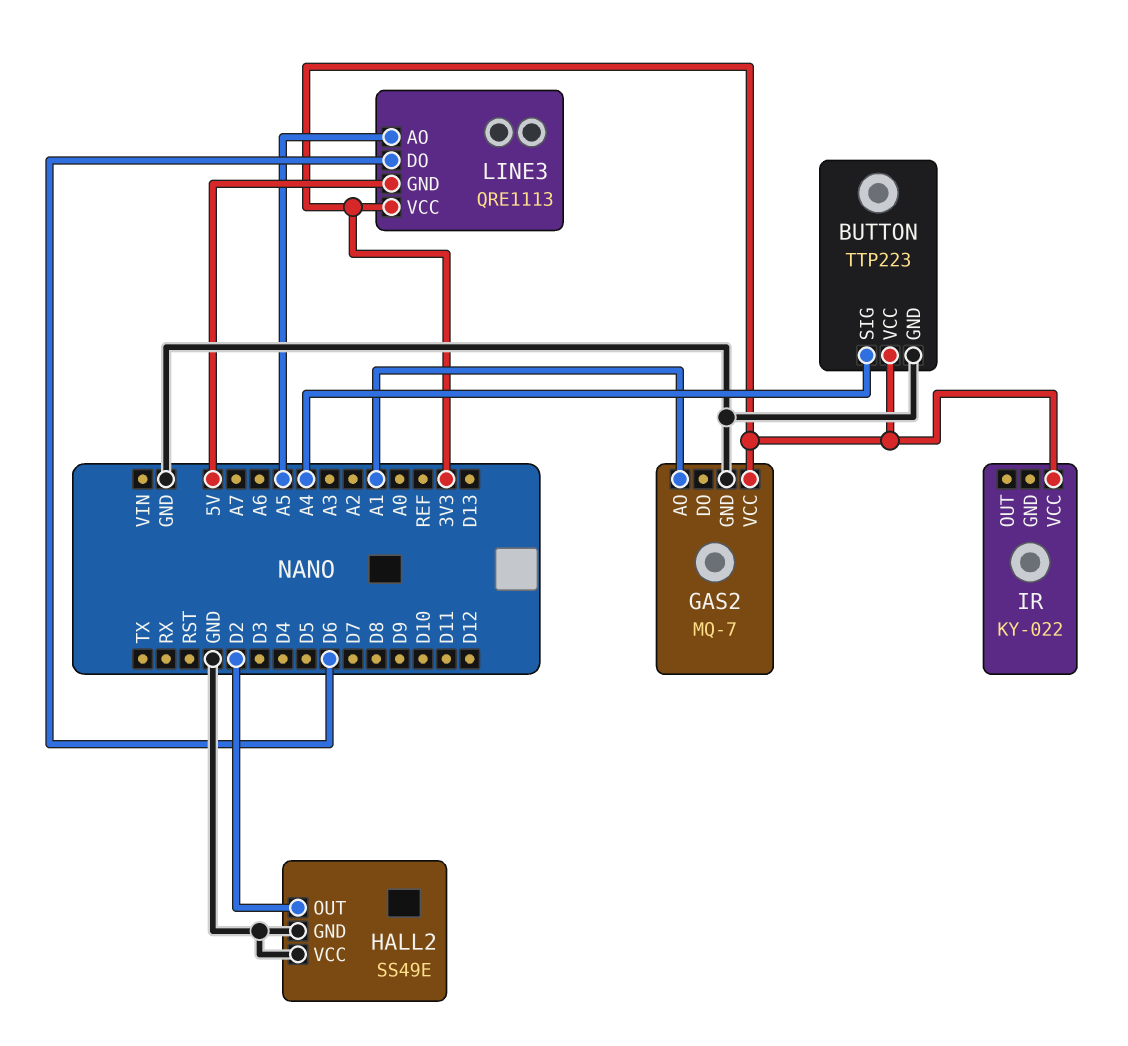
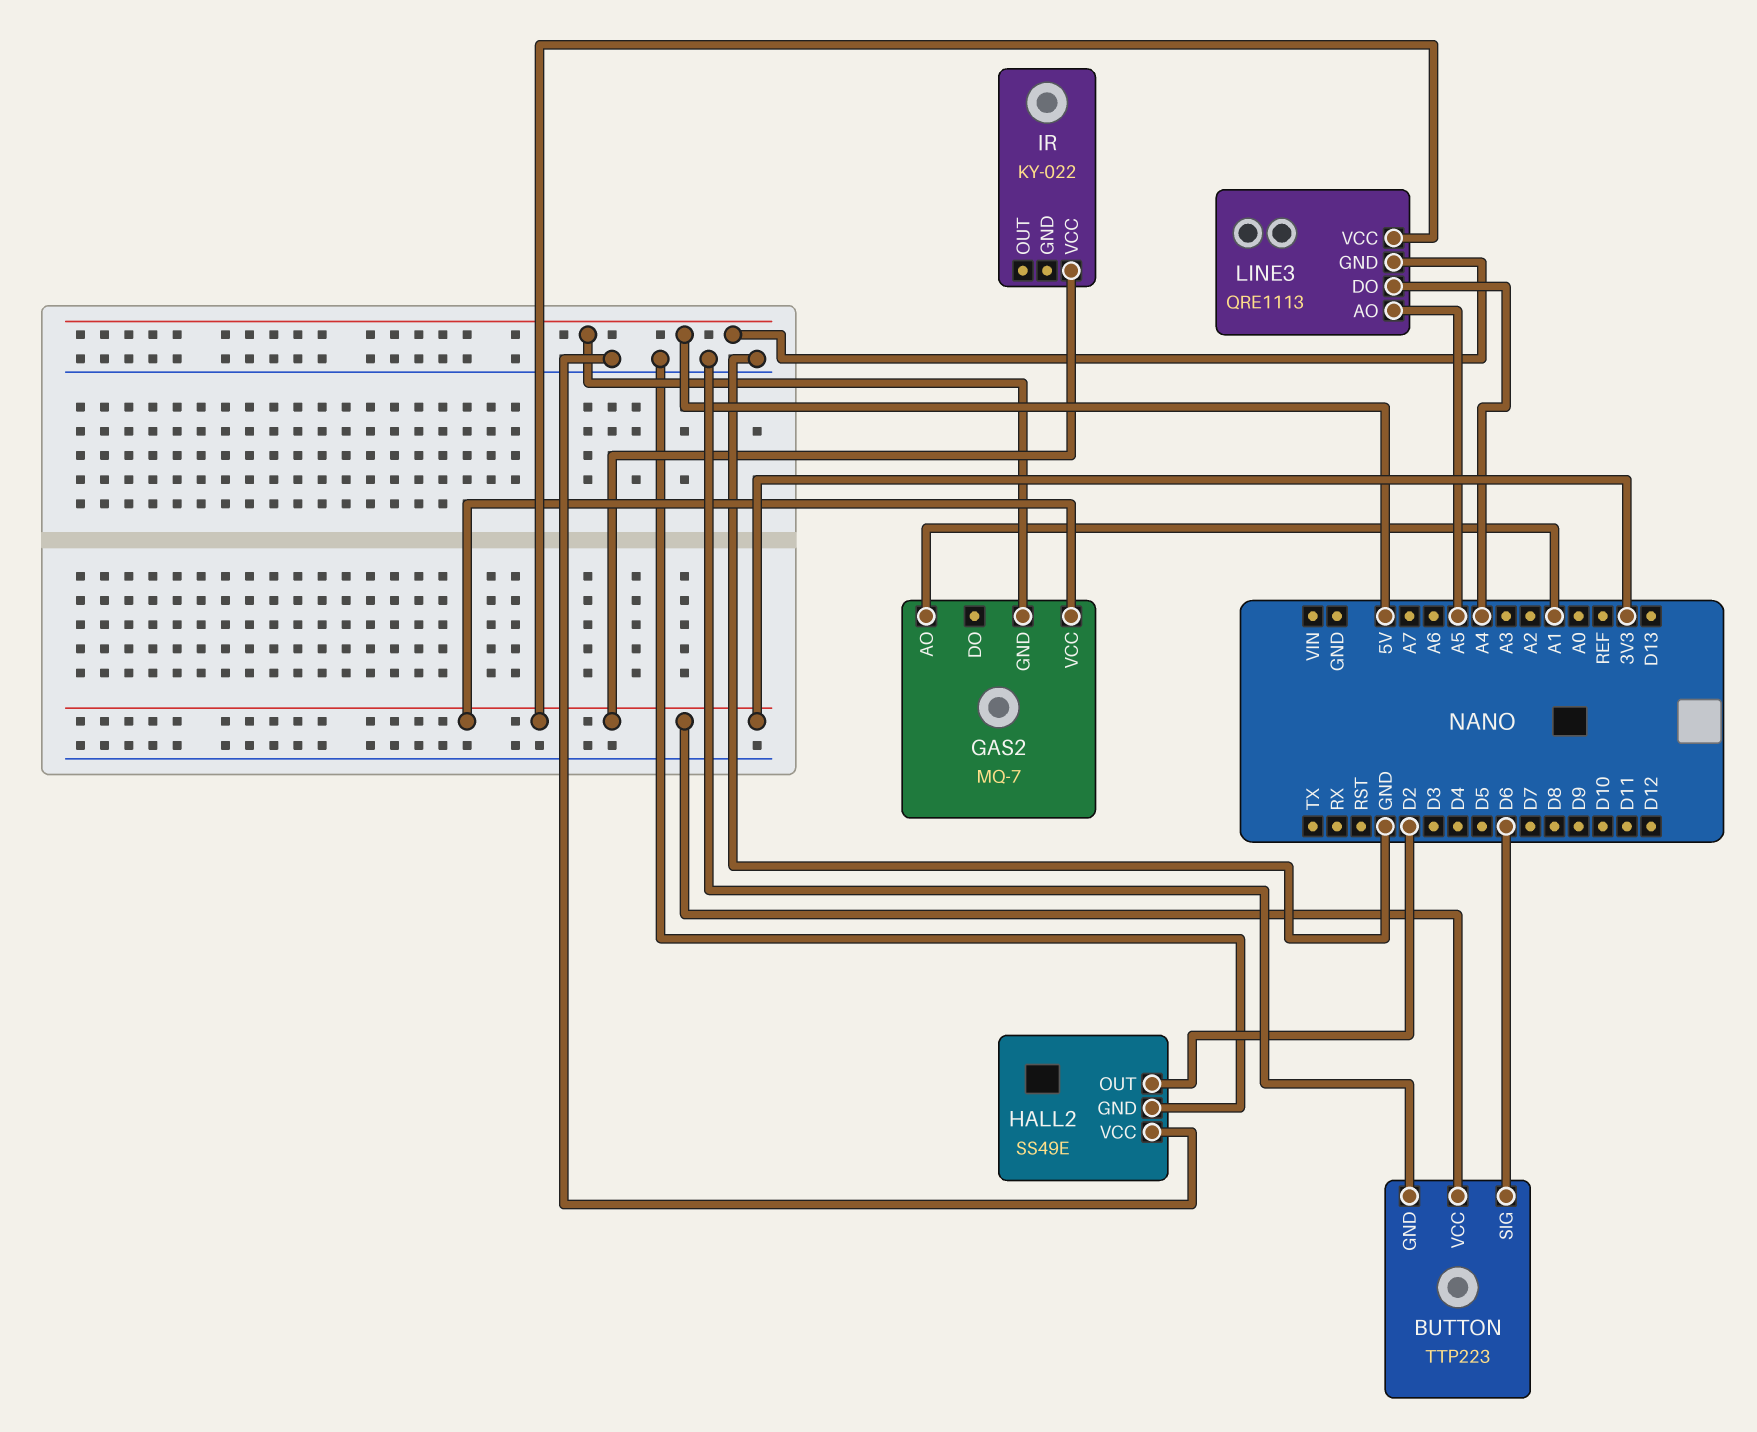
BUTTON pin SIG: A4 -> D6
GAS2 pin GND: GND -> 5V
LINE3 pin DO: D6 -> A4

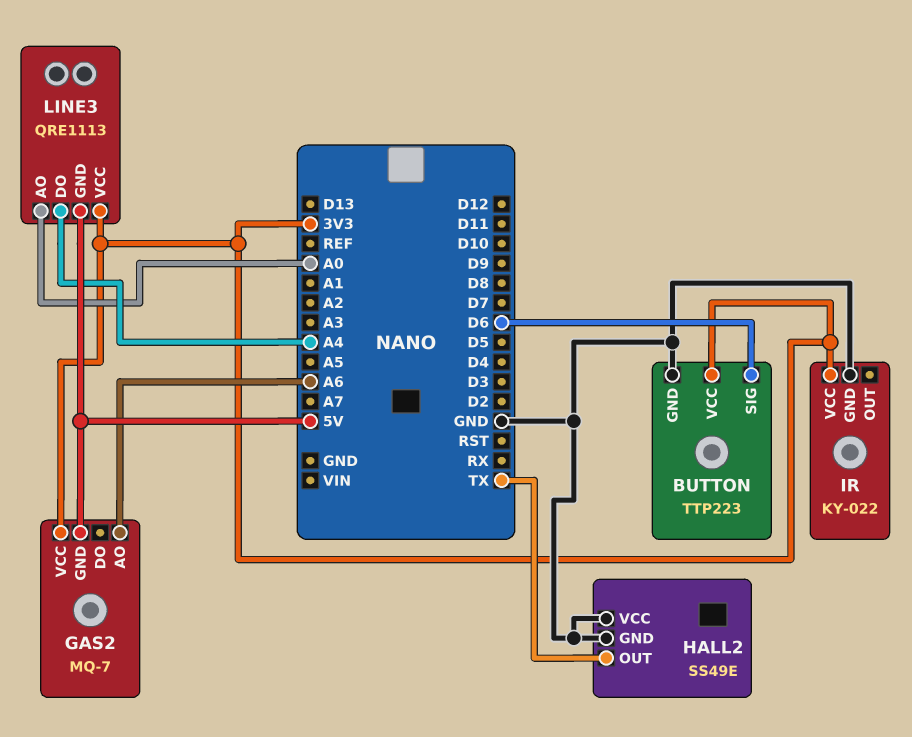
GAS2 pin AO: A1 -> A6
HALL2 pin OUT: D2 -> TX
IR pin GND: none -> GND
LINE3 pin AO: A5 -> A0

